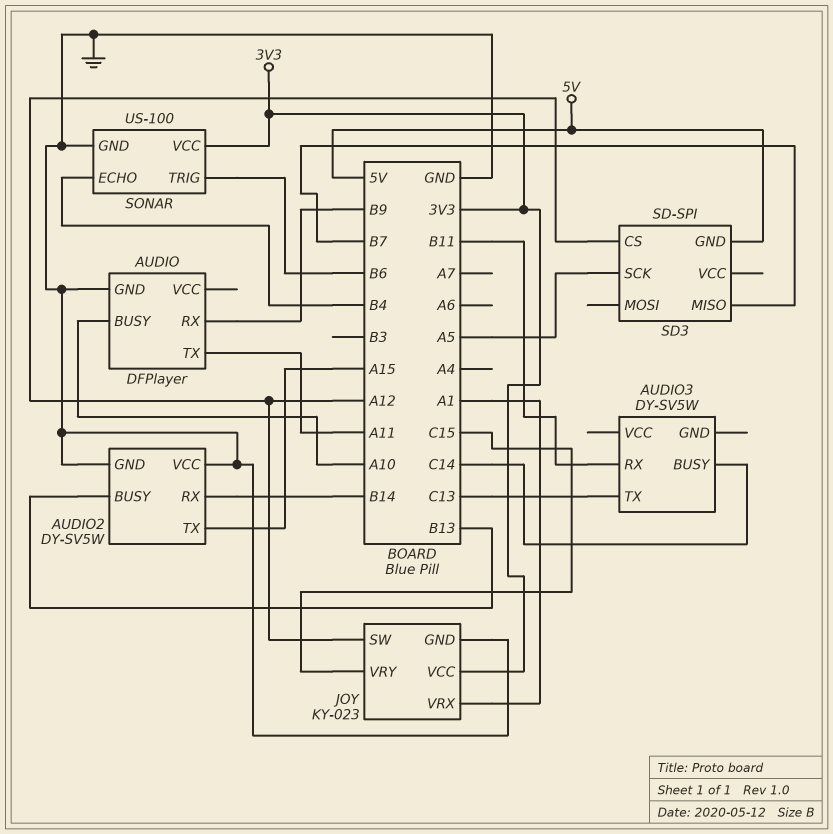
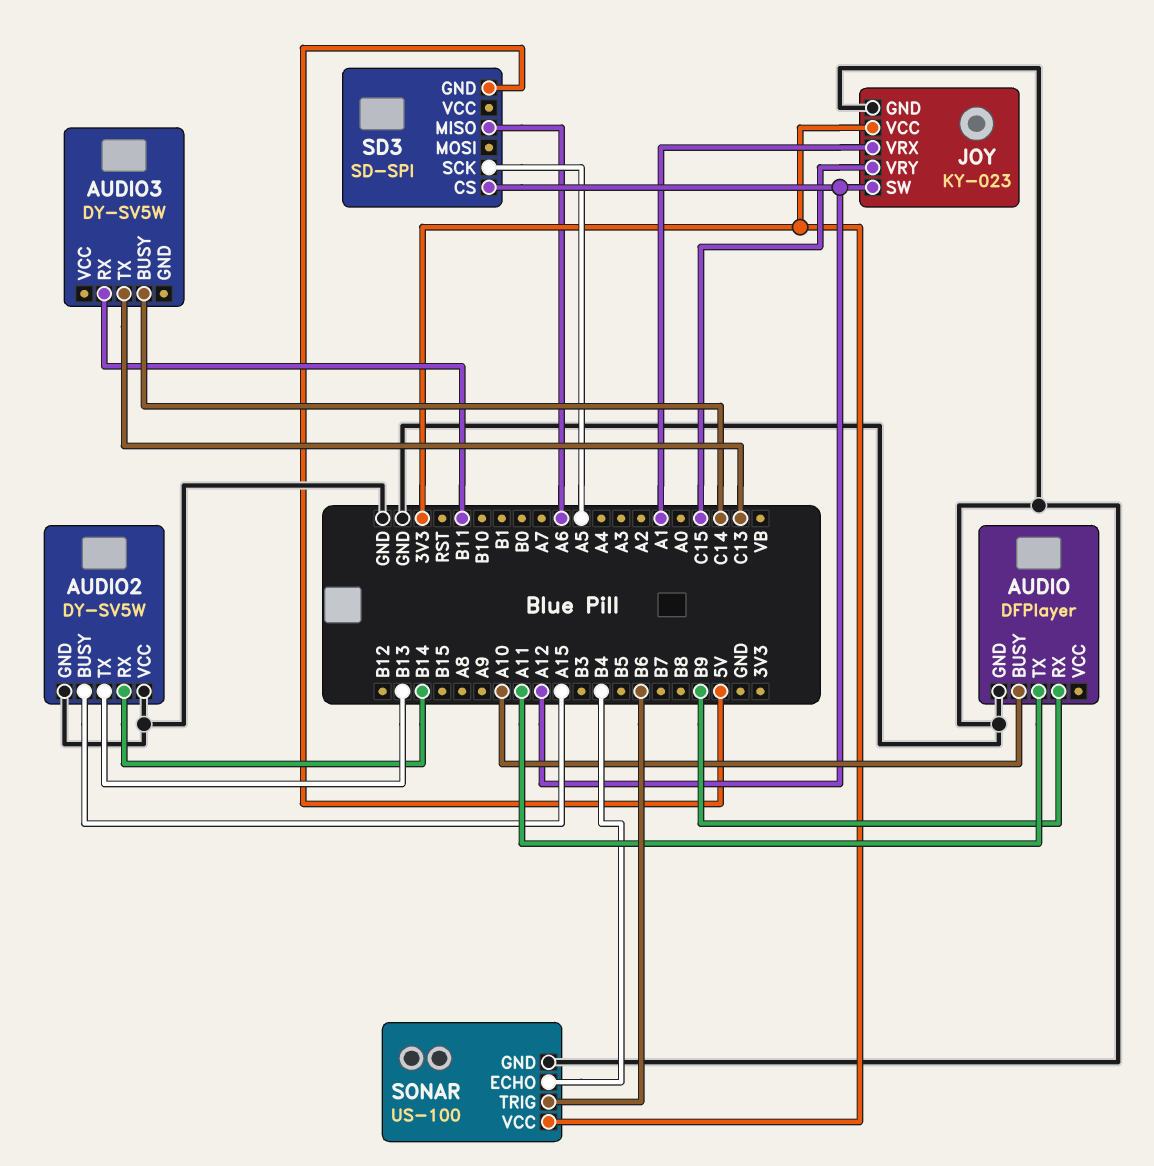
AUDIO2 pin BUSY: B13 -> A15
AUDIO2 pin TX: A15 -> B13
SD3 pin MISO: B7 -> A6

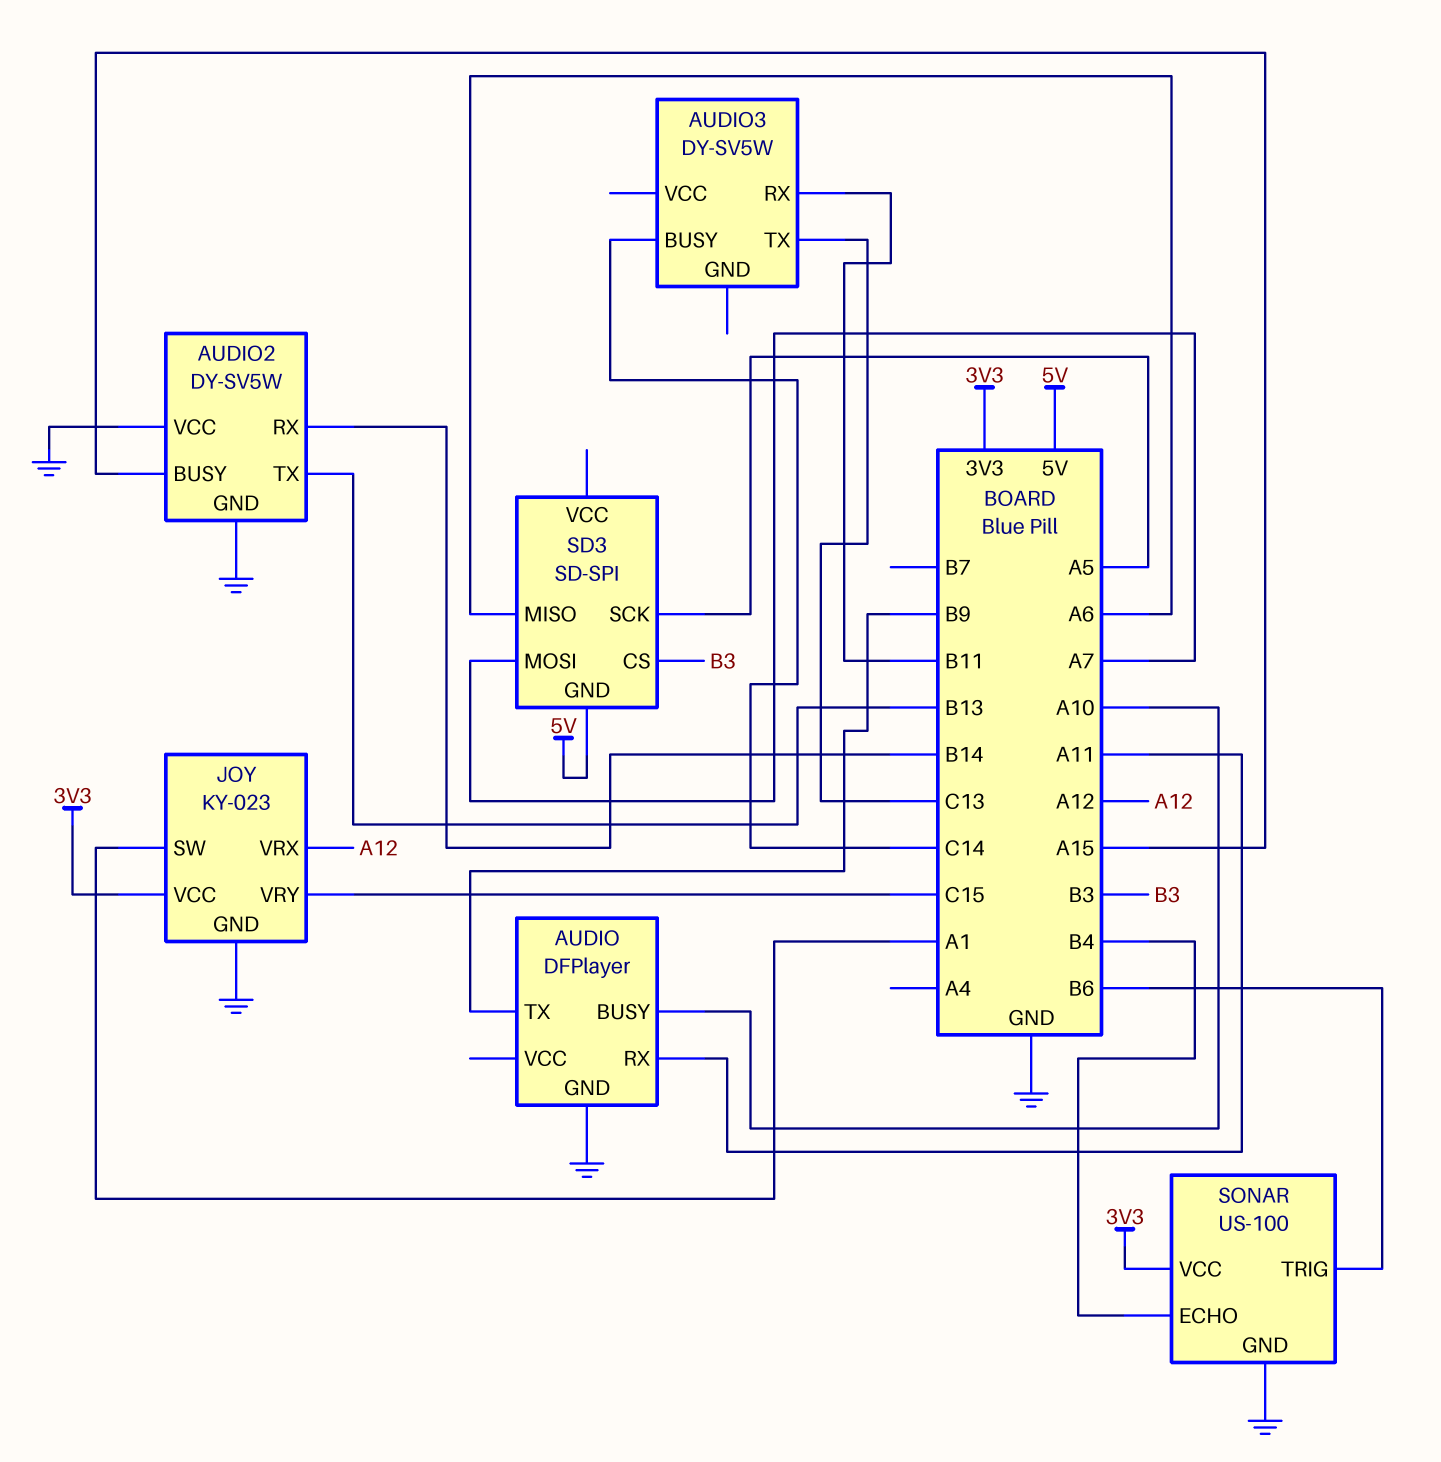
AUDIO pin RX: B9 -> A11
AUDIO pin TX: A11 -> B9
JOY pin SW: A12 -> A1
JOY pin VRX: A1 -> A12
SD3 pin CS: A12 -> B3
SD3 pin MOSI: none -> A7

